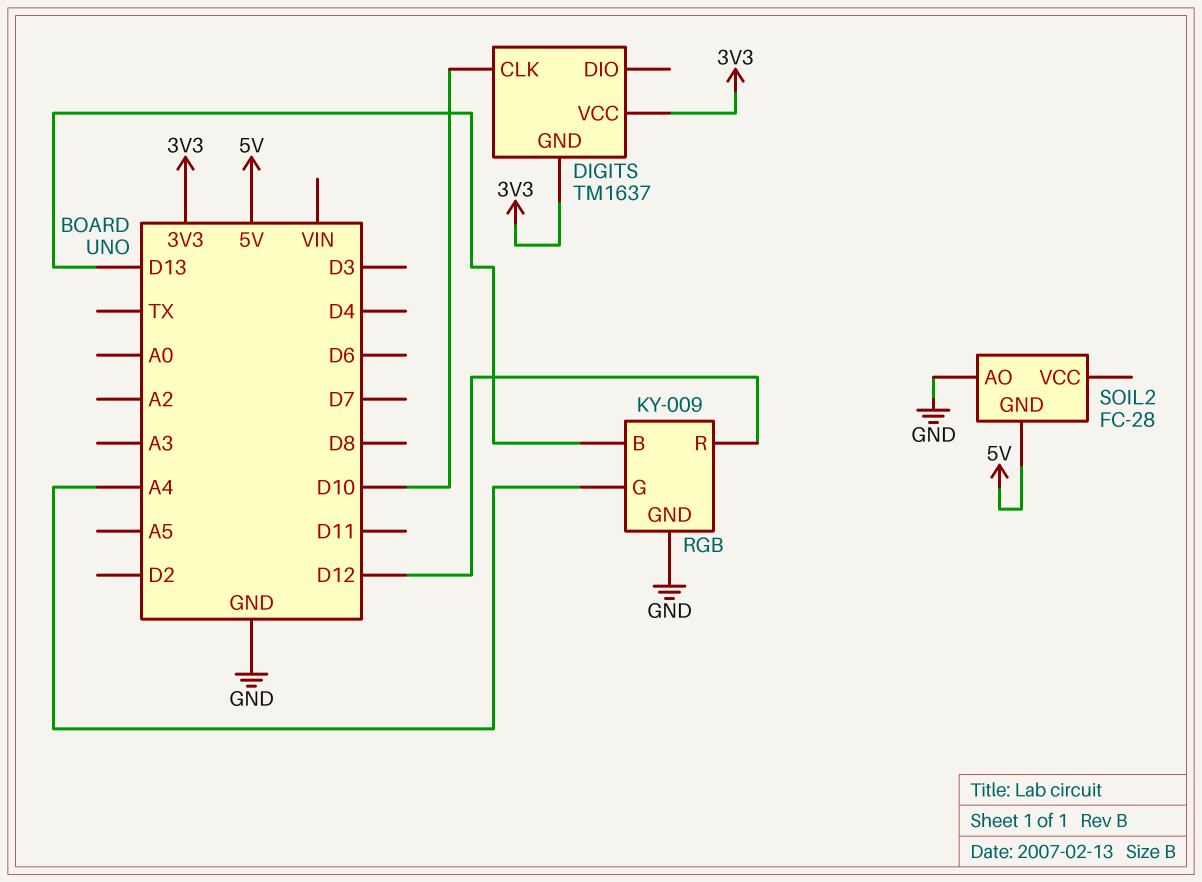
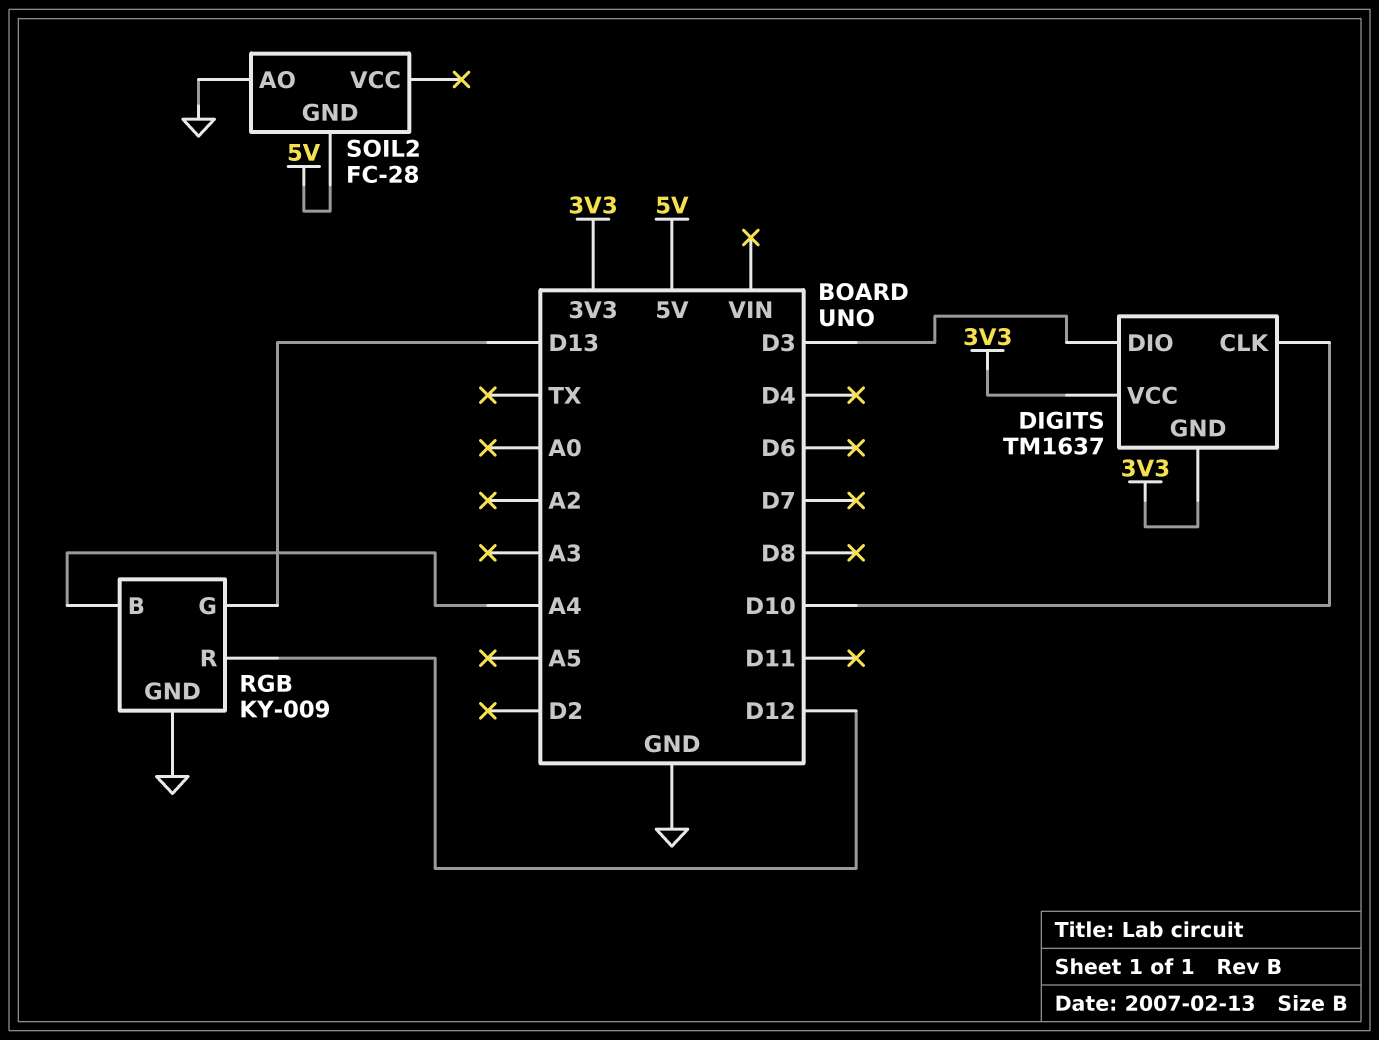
DIGITS pin DIO: none -> D3
RGB pin B: D13 -> A4
RGB pin G: A4 -> D13

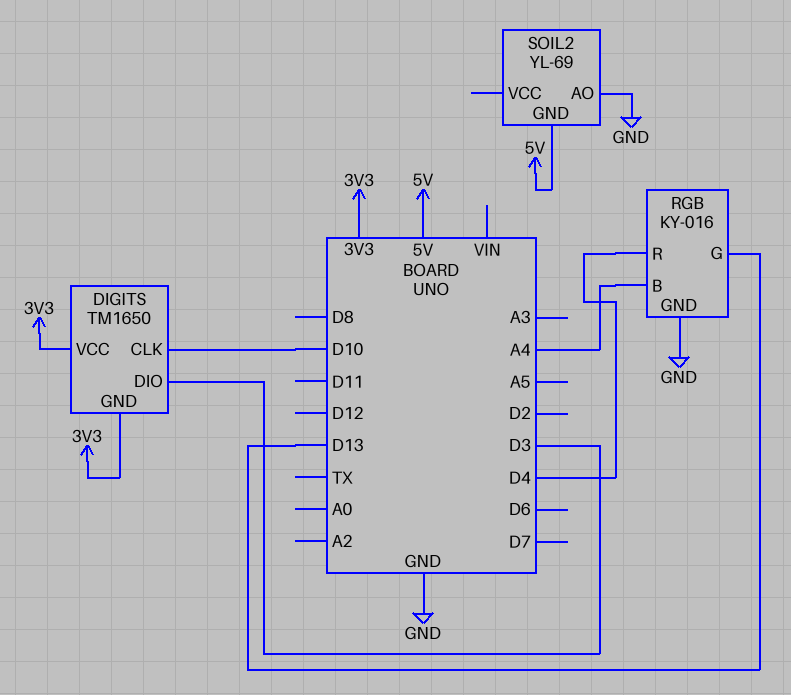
DIGITS: TM1637 -> TM1650
RGB: KY-009 -> KY-016
RGB pin R: D12 -> D4
SOIL2: FC-28 -> YL-69

